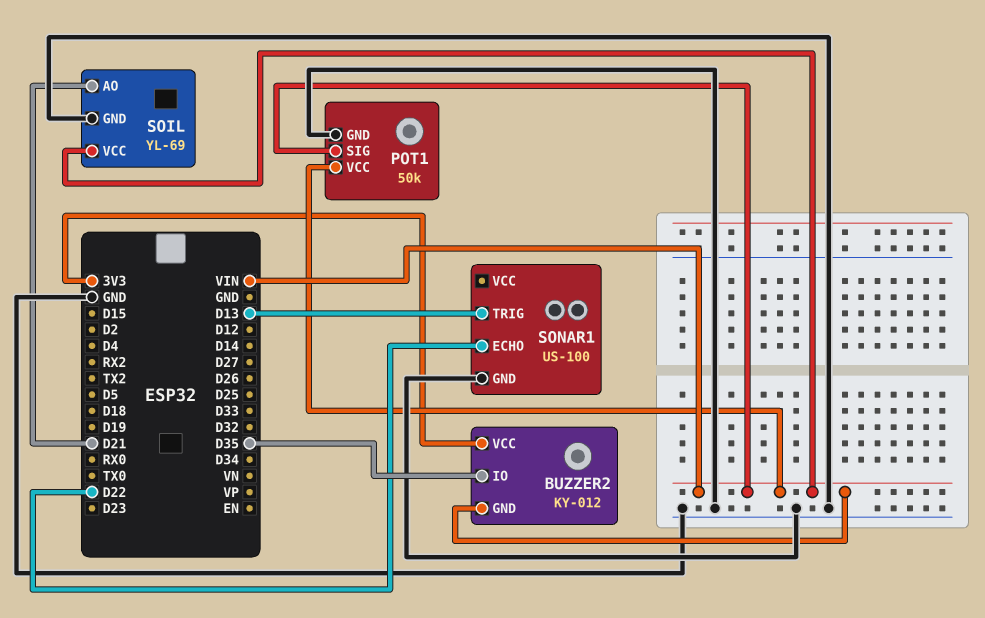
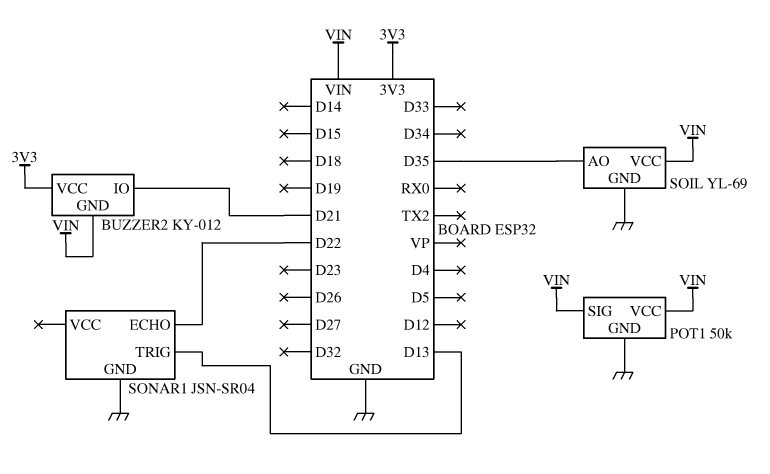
BUZZER2 pin IO: D35 -> D21
SOIL pin AO: D21 -> D35
SONAR1: US-100 -> JSN-SR04

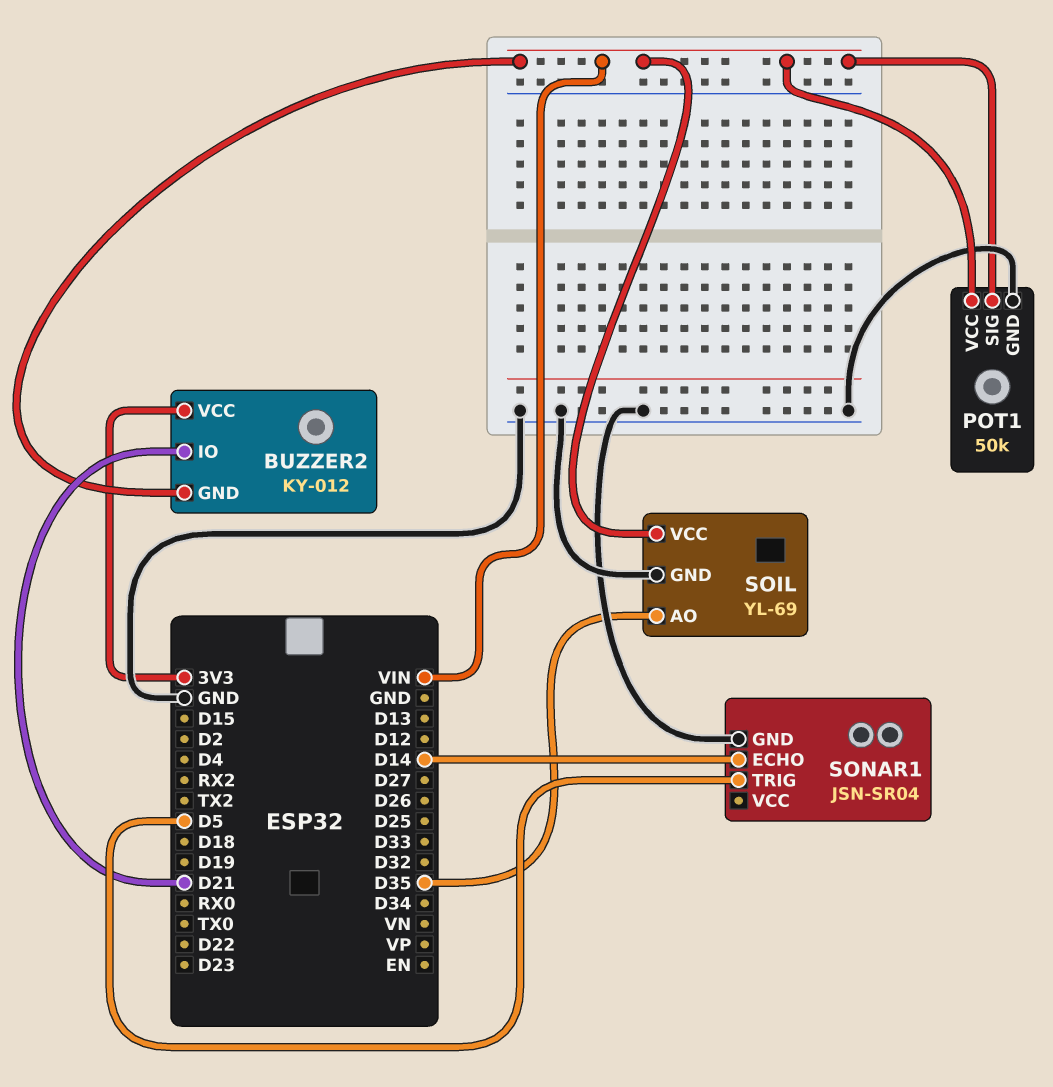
SONAR1 pin ECHO: D22 -> D14
SONAR1 pin TRIG: D13 -> D5

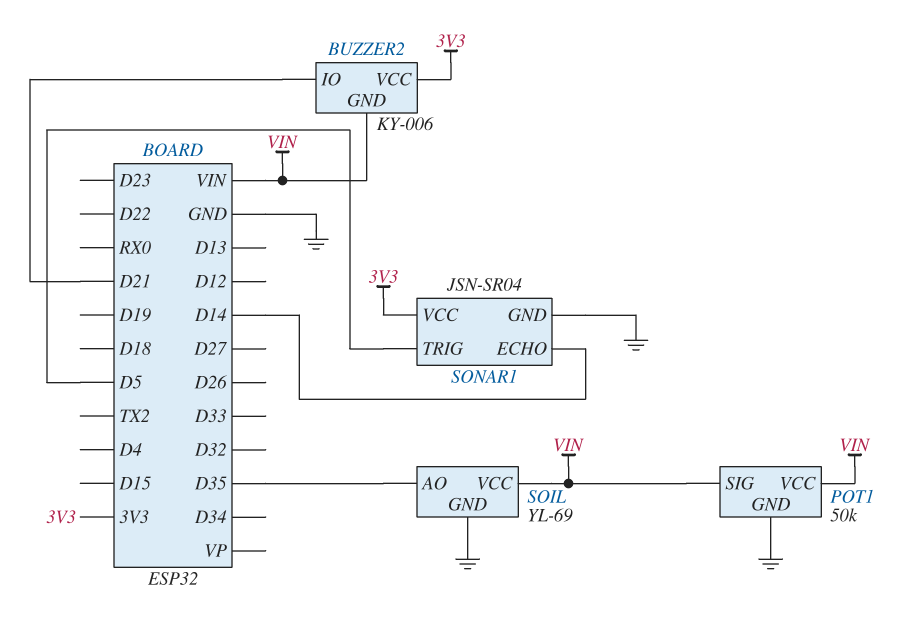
BUZZER2: KY-012 -> KY-006
SONAR1 pin VCC: none -> 3V3

